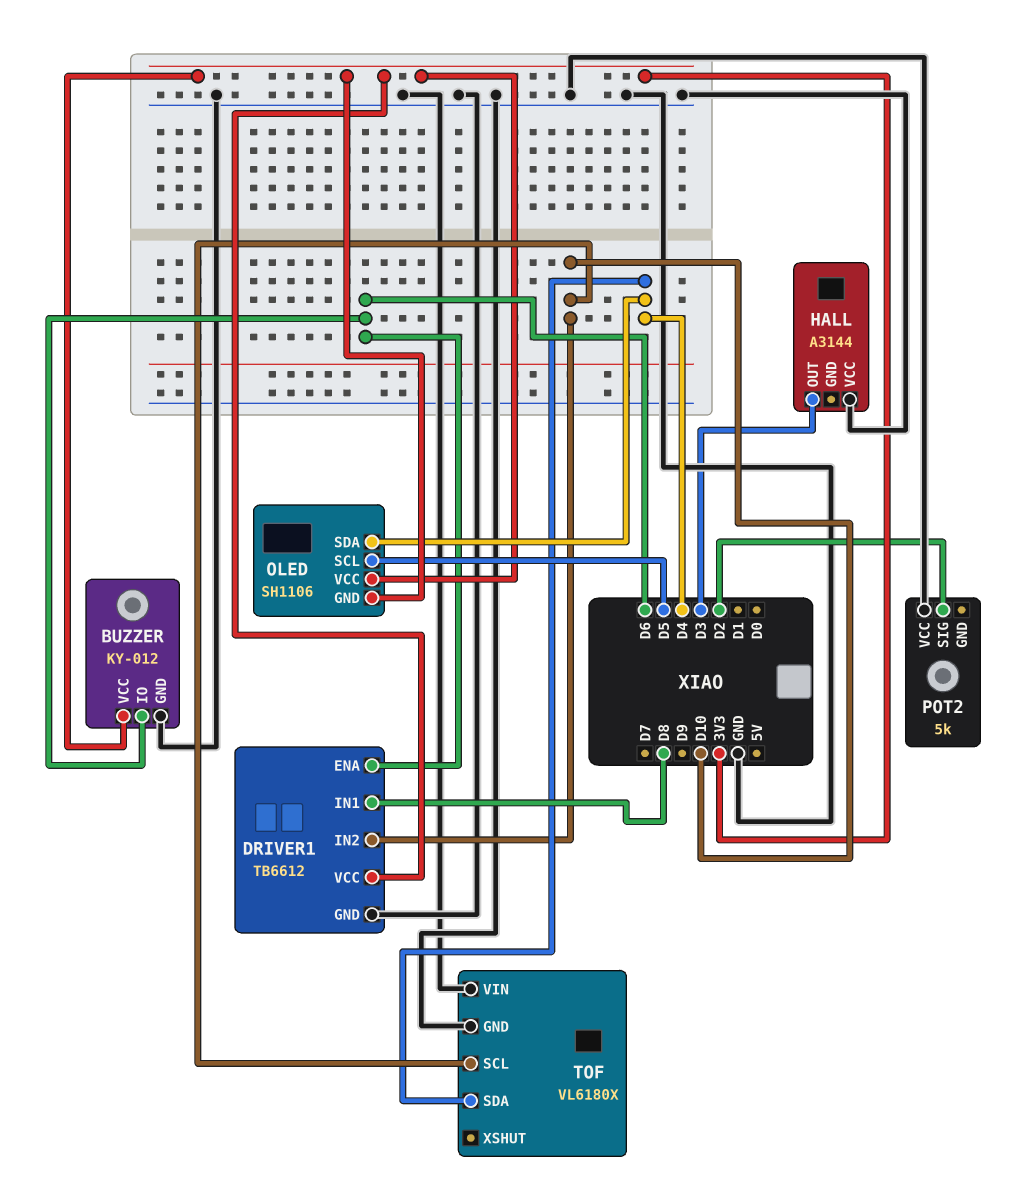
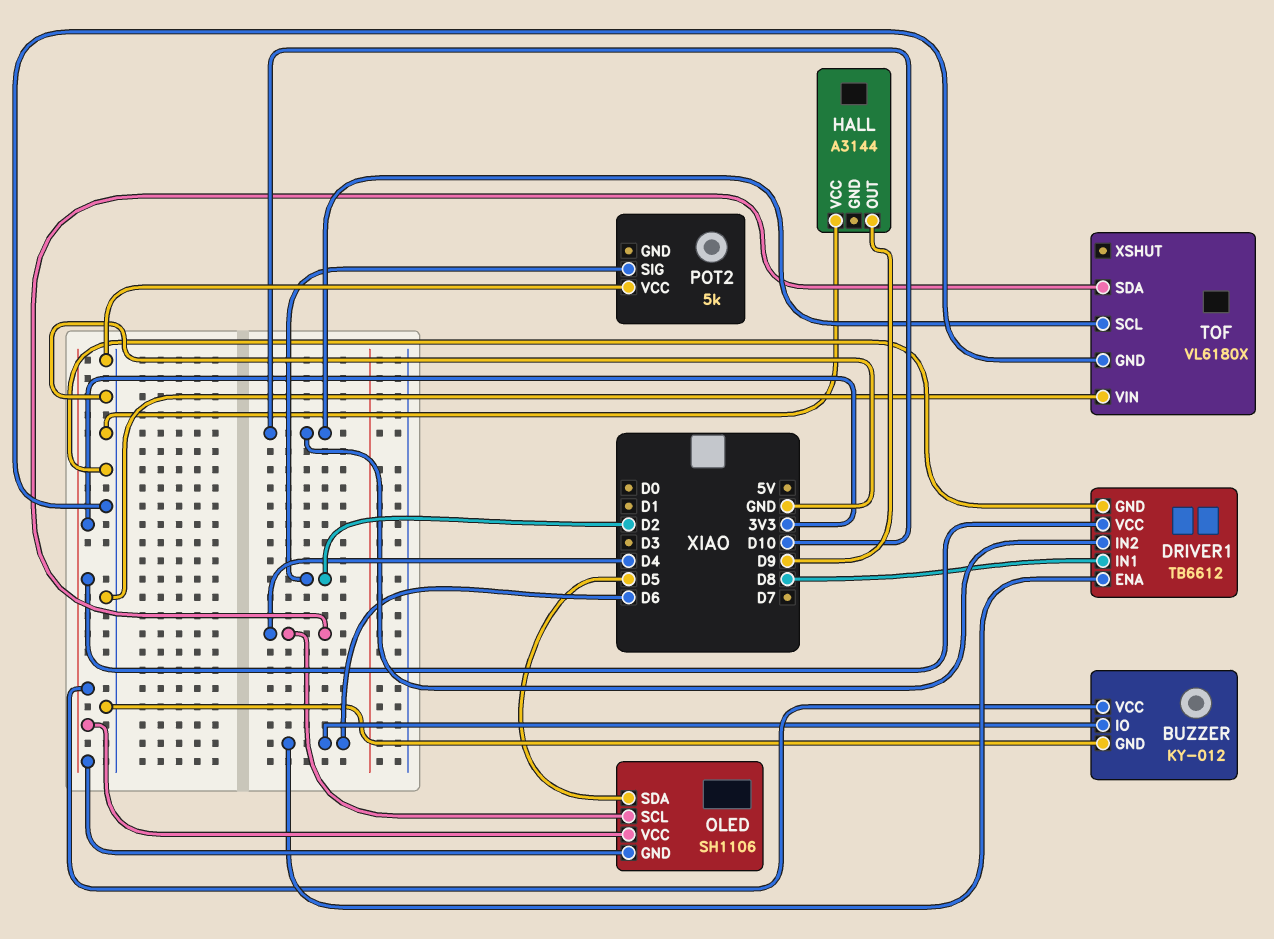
HALL pin OUT: D3 -> D9
OLED pin SCL: D5 -> D4
OLED pin SDA: D4 -> D5

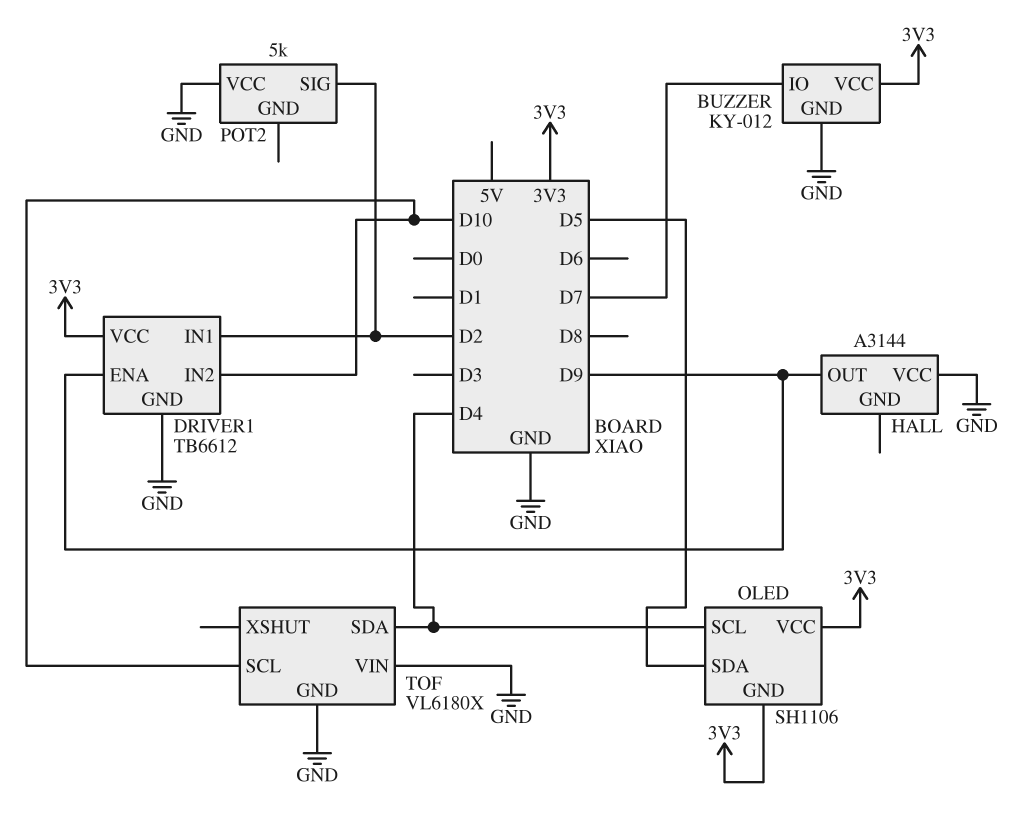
BUZZER pin IO: D6 -> D7
DRIVER1 pin ENA: D6 -> D9
DRIVER1 pin IN1: D8 -> D2

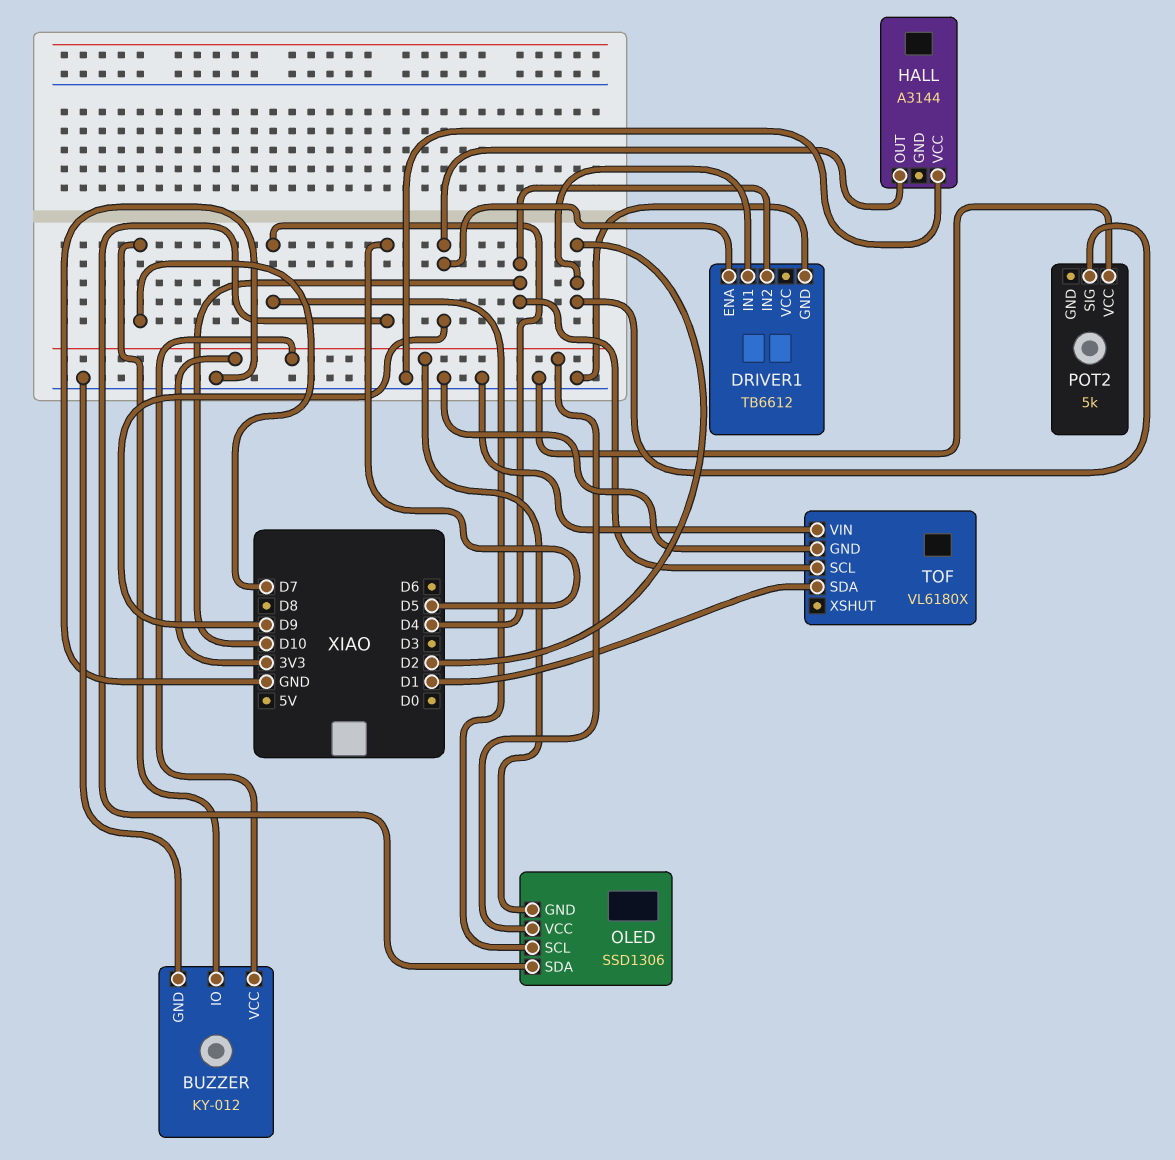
DRIVER1 pin VCC: 3V3 -> none
OLED: SH1106 -> SSD1306
TOF pin SDA: D4 -> D1

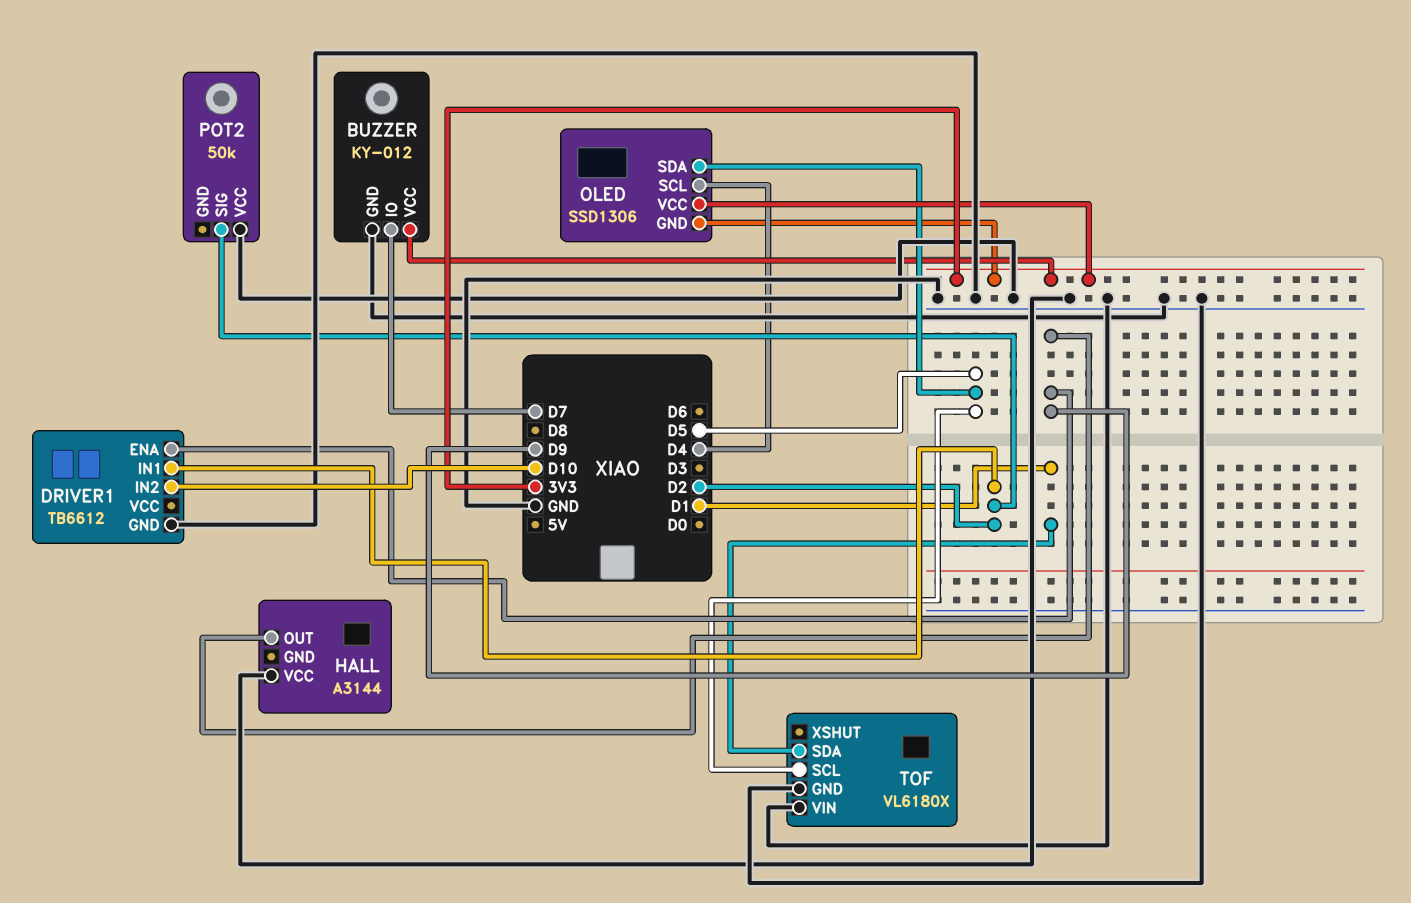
POT2: 5k -> 50k
TOF pin SCL: D10 -> D5

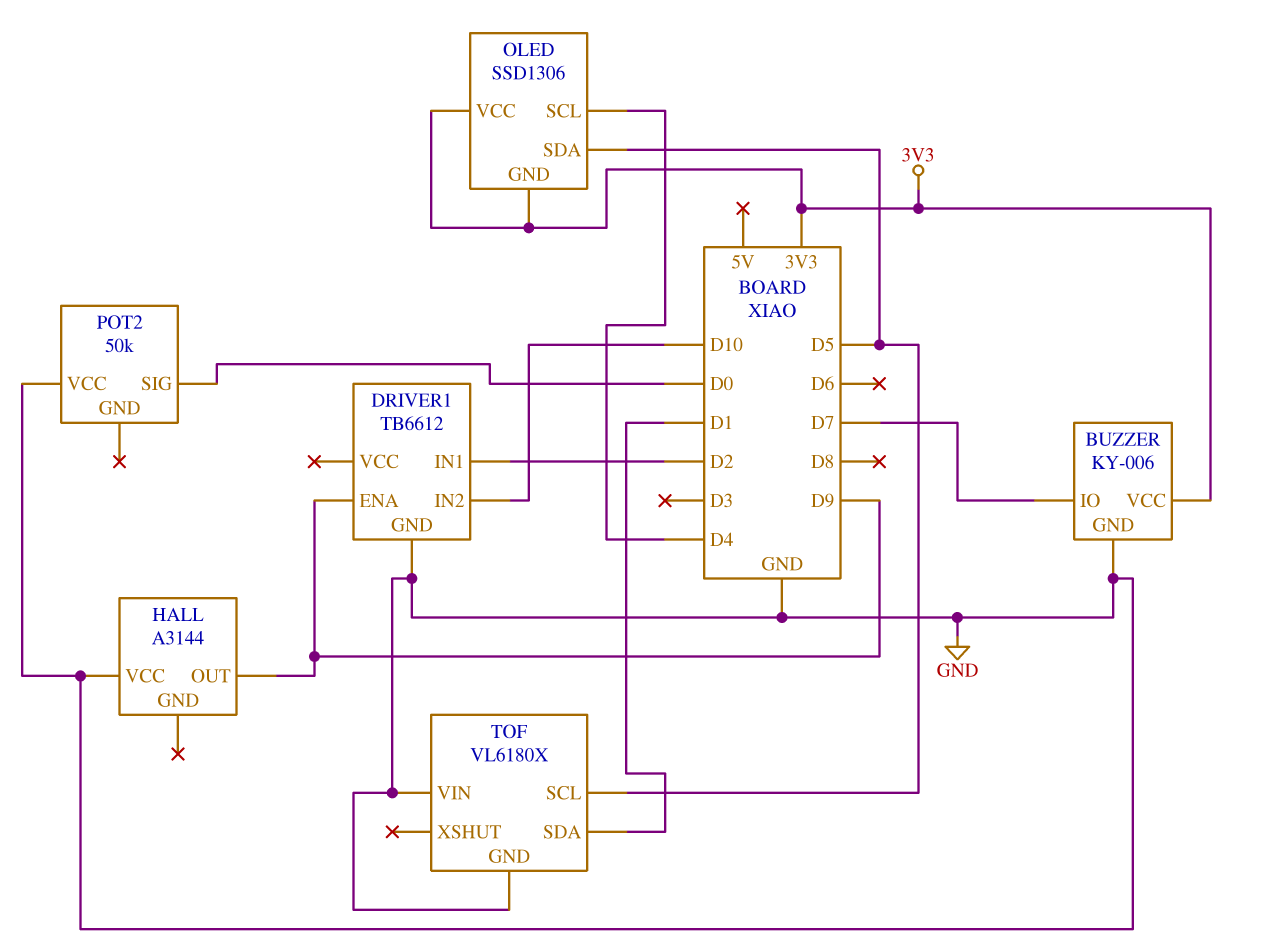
BUZZER: KY-012 -> KY-006
POT2 pin SIG: D2 -> D0

